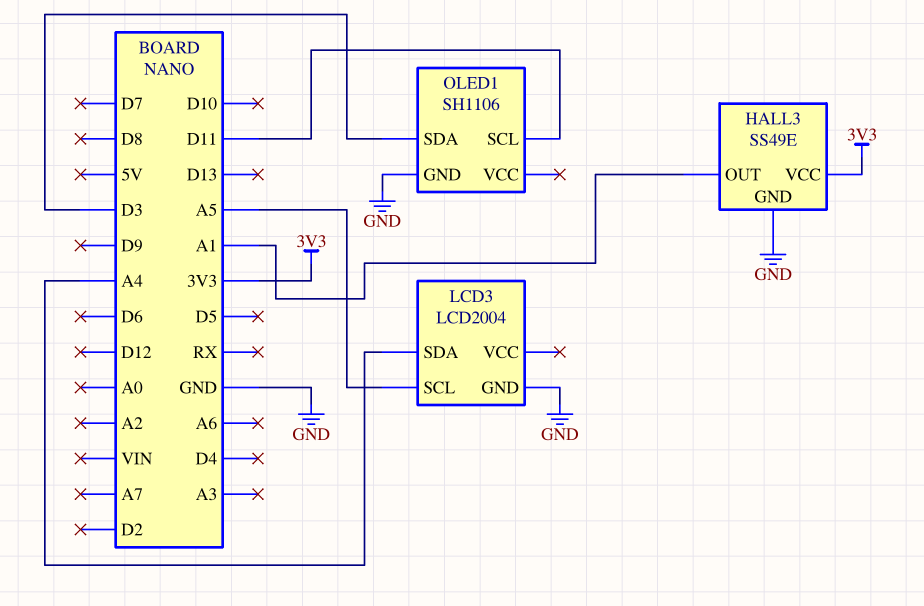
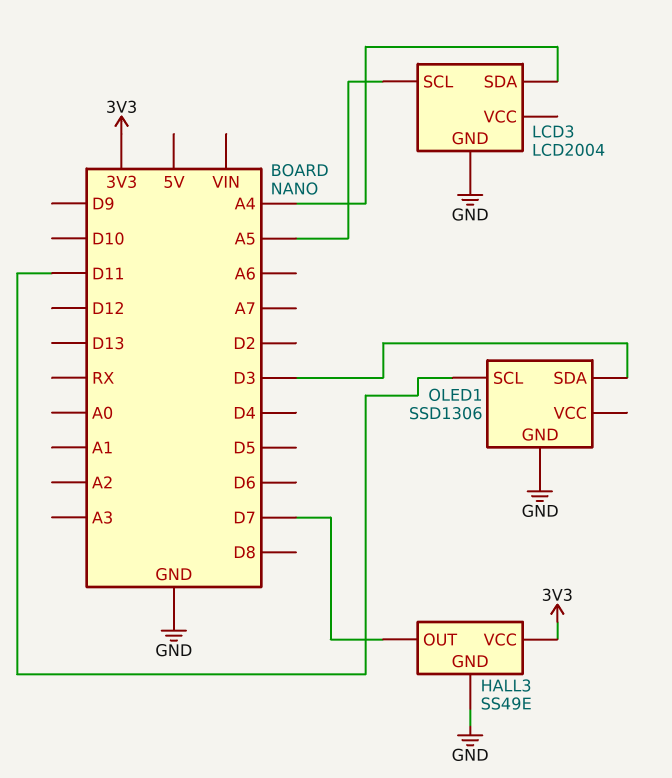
HALL3 pin OUT: A1 -> D7
OLED1: SH1106 -> SSD1306

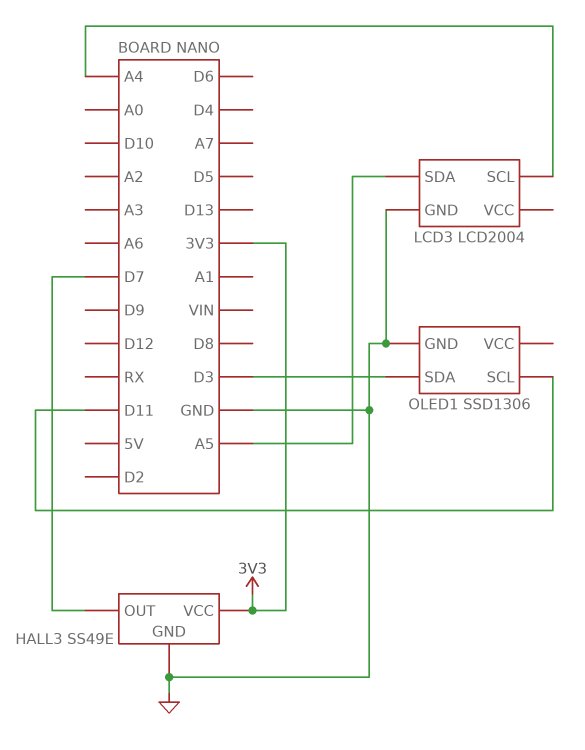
LCD3 pin SCL: A5 -> A4
LCD3 pin SDA: A4 -> A5

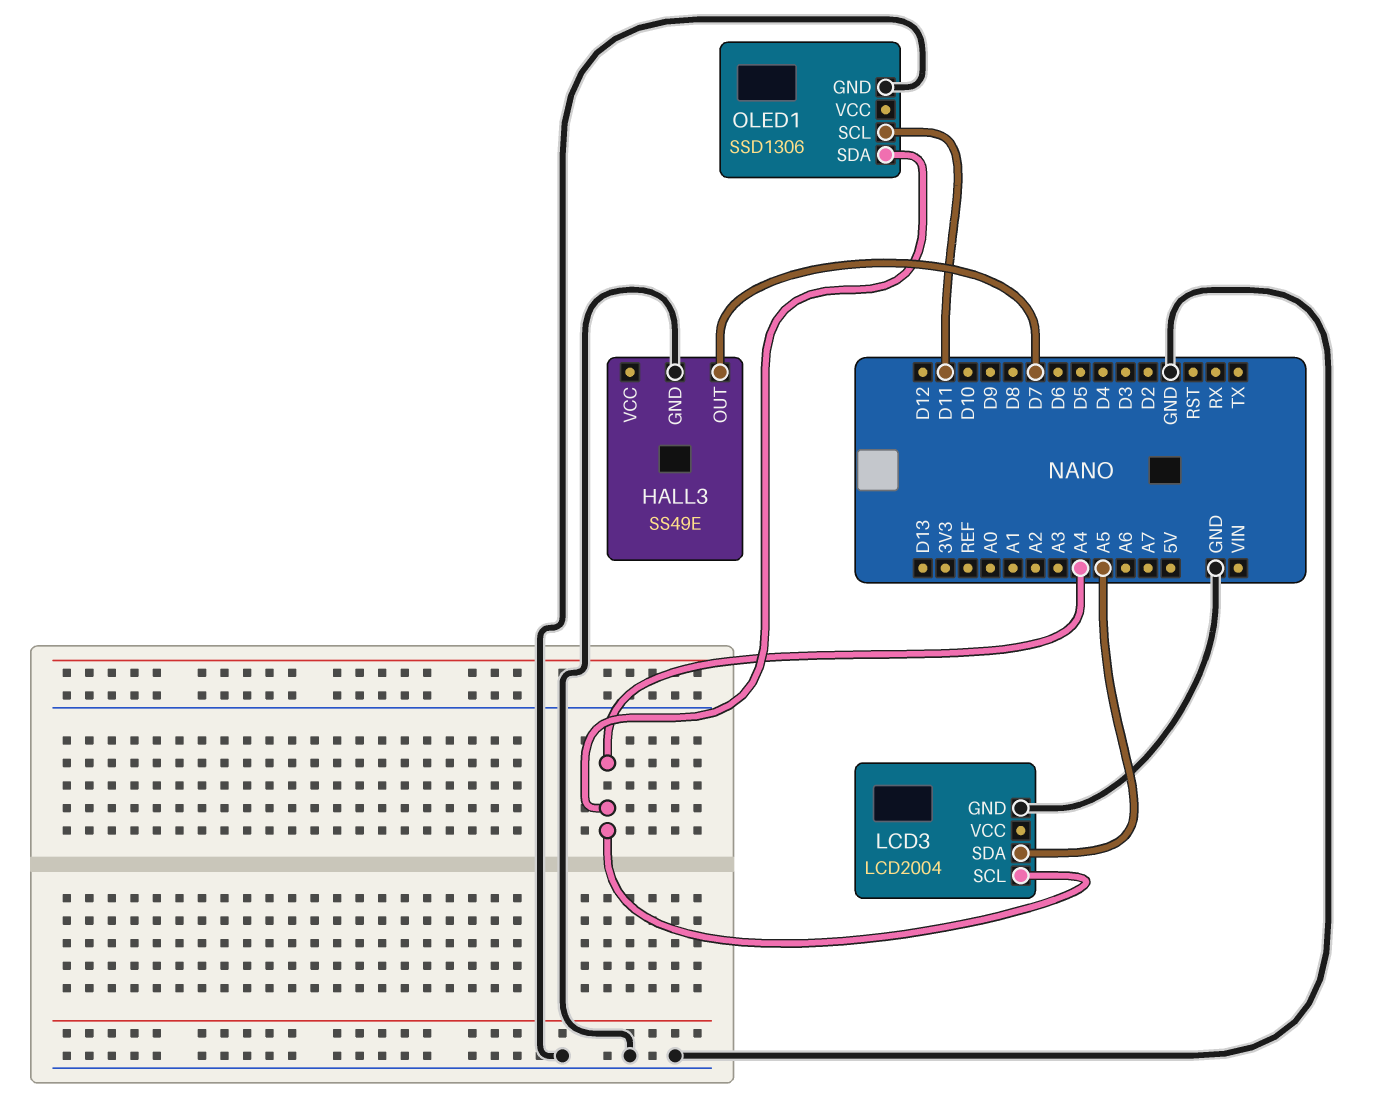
HALL3 pin VCC: 3V3 -> none
OLED1 pin SDA: D3 -> A4

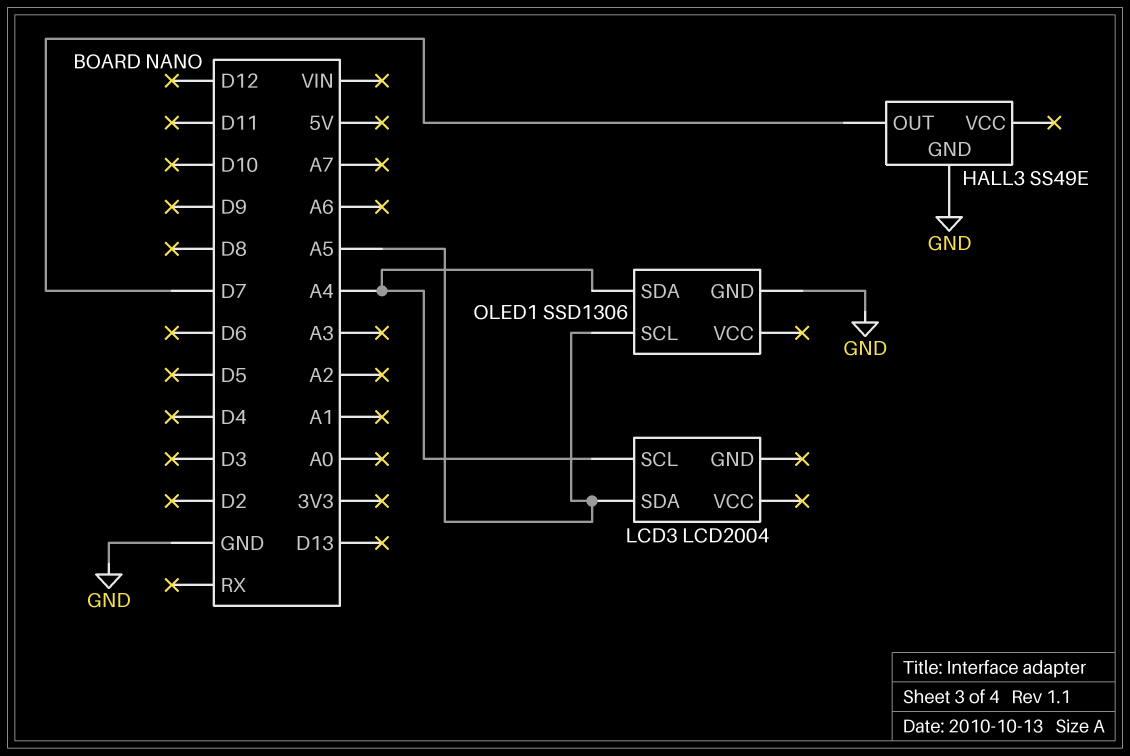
LCD3 pin GND: GND -> none
OLED1 pin SCL: D11 -> A5

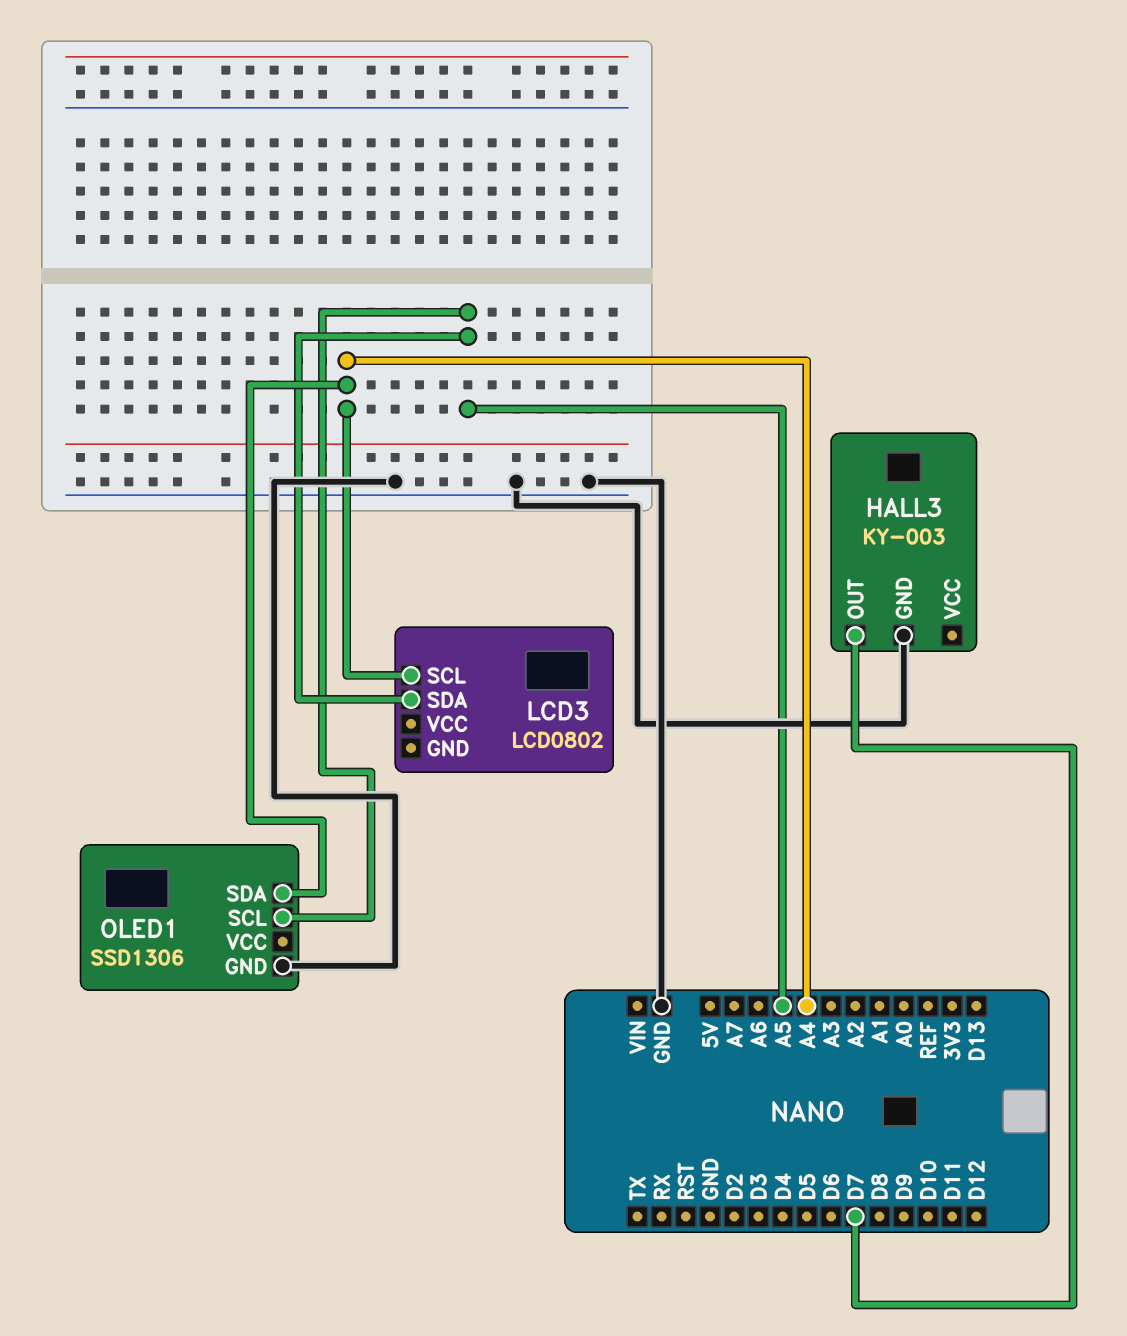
HALL3: SS49E -> KY-003
LCD3: LCD2004 -> LCD0802

